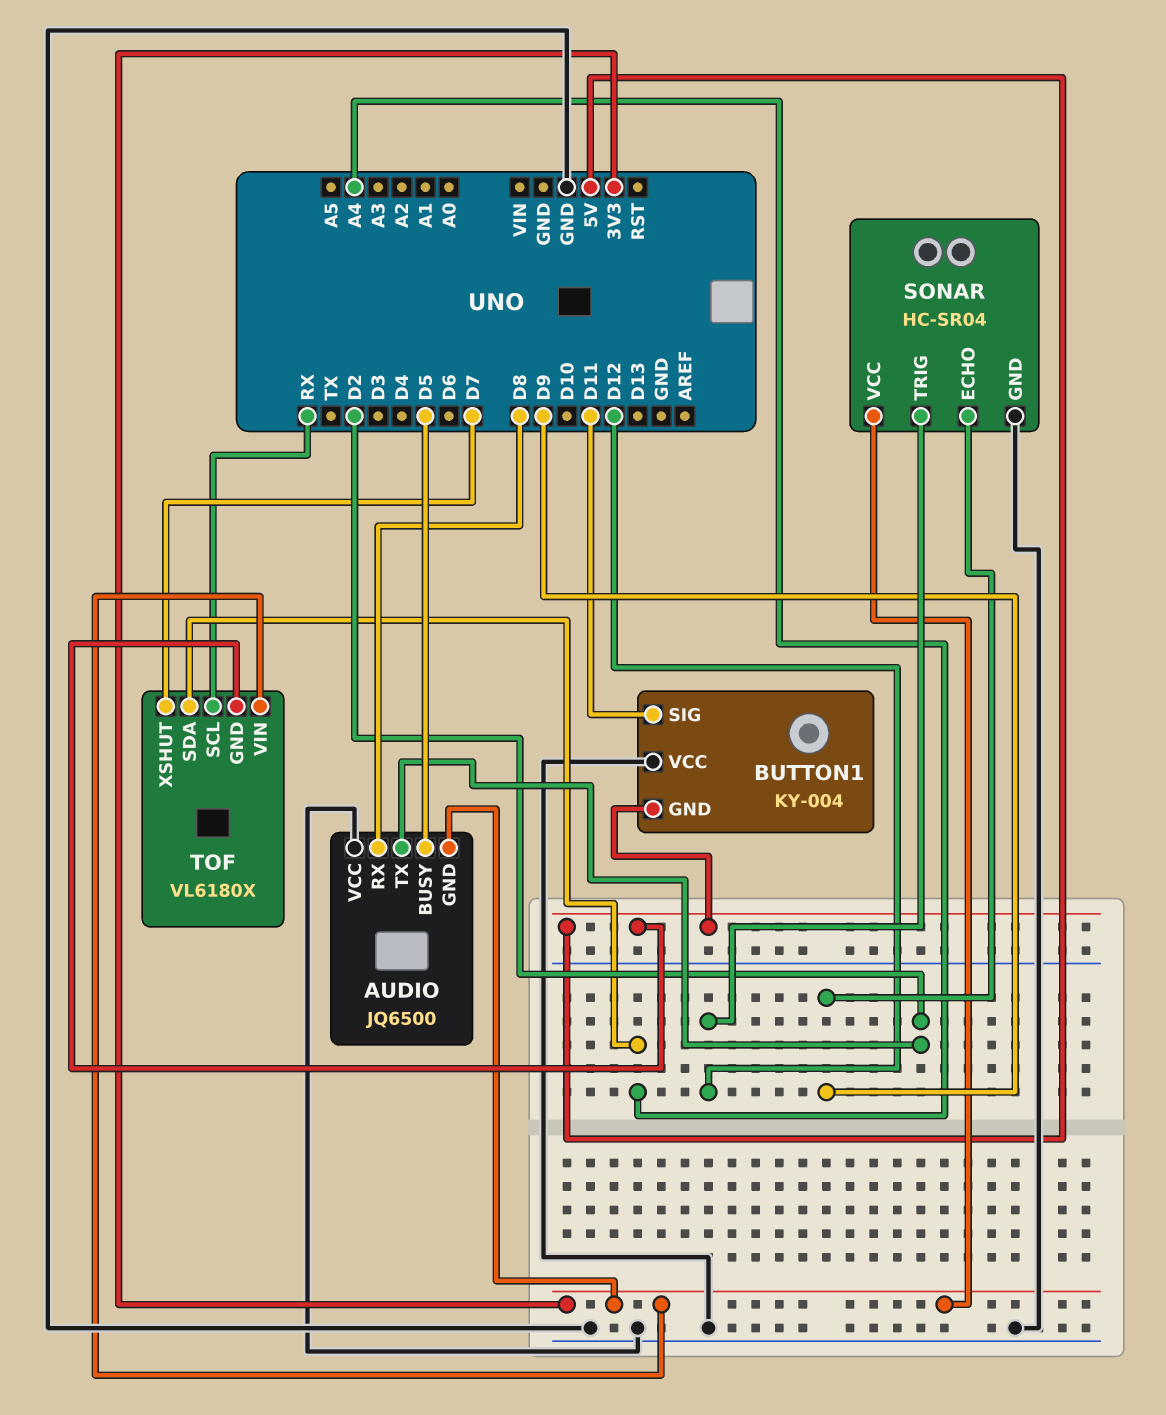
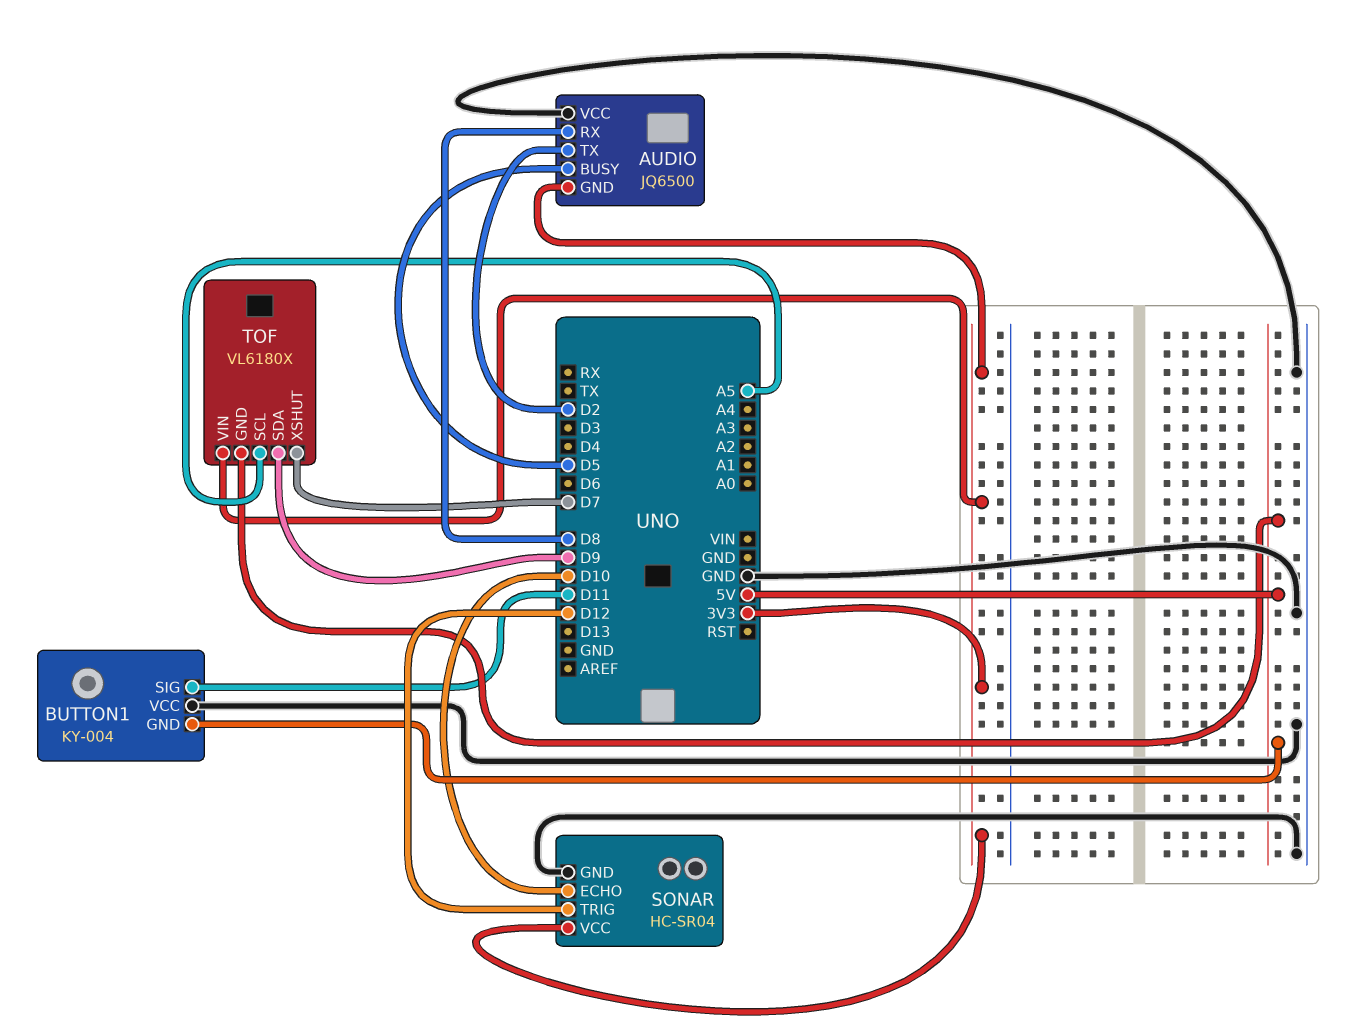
SONAR pin ECHO: D9 -> D10
TOF pin SCL: RX -> A5
TOF pin SDA: A4 -> D9

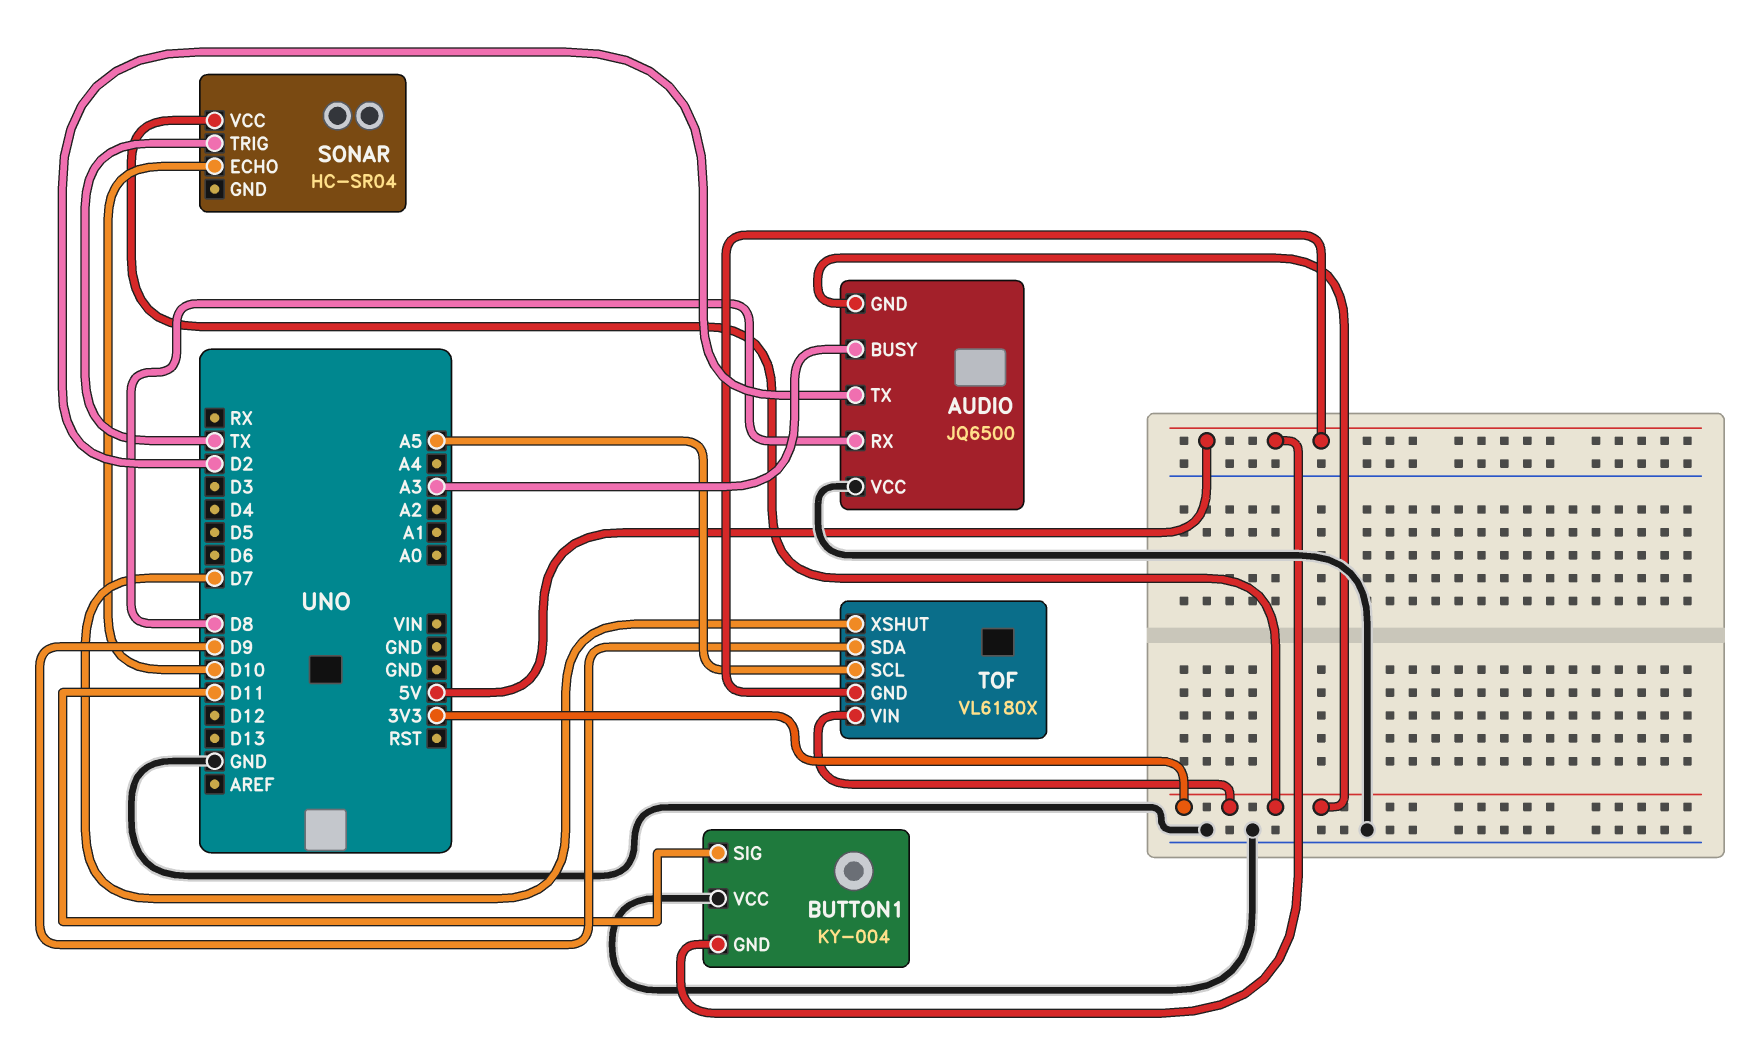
AUDIO pin BUSY: D5 -> A3
SONAR pin GND: GND -> none
SONAR pin TRIG: D12 -> TX

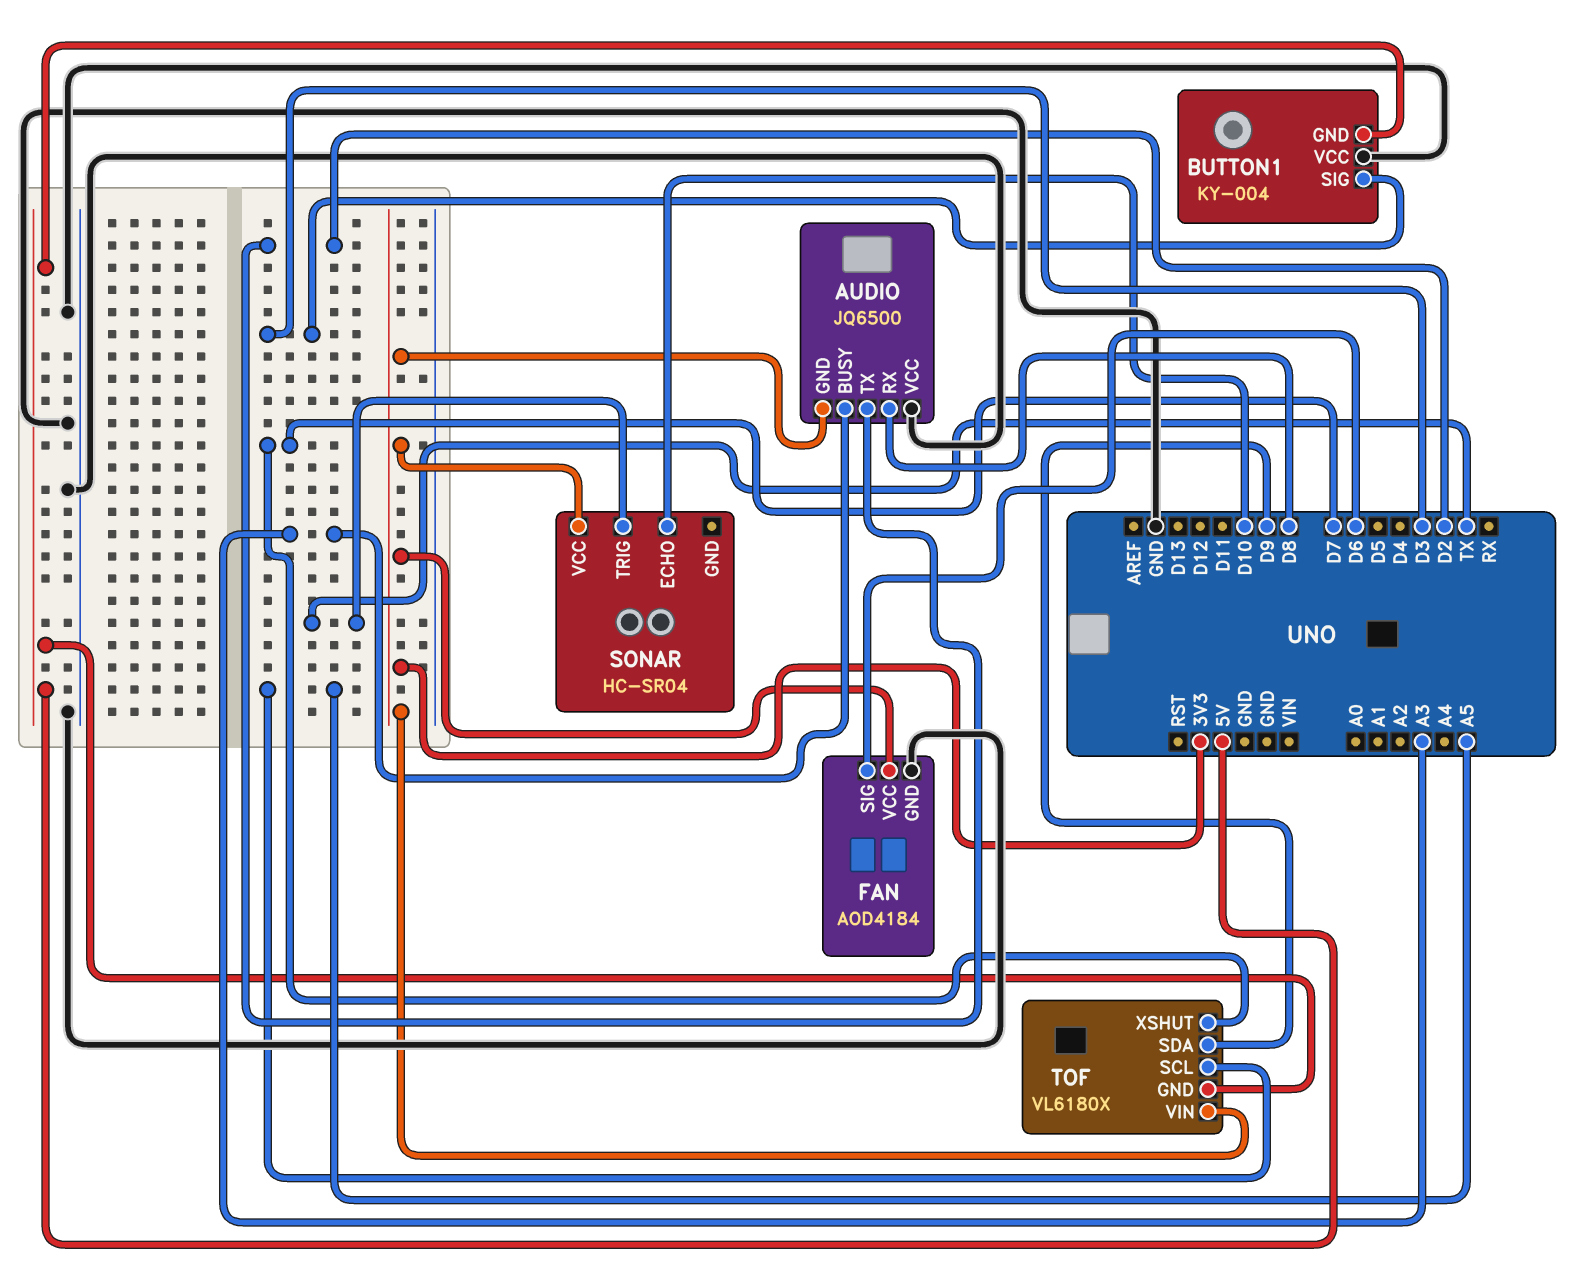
BUTTON1 pin SIG: D11 -> D3
FAN: none -> AOD4184
FAN pin GND: none -> GND
FAN pin SIG: none -> D6
FAN pin VCC: none -> 3V3

